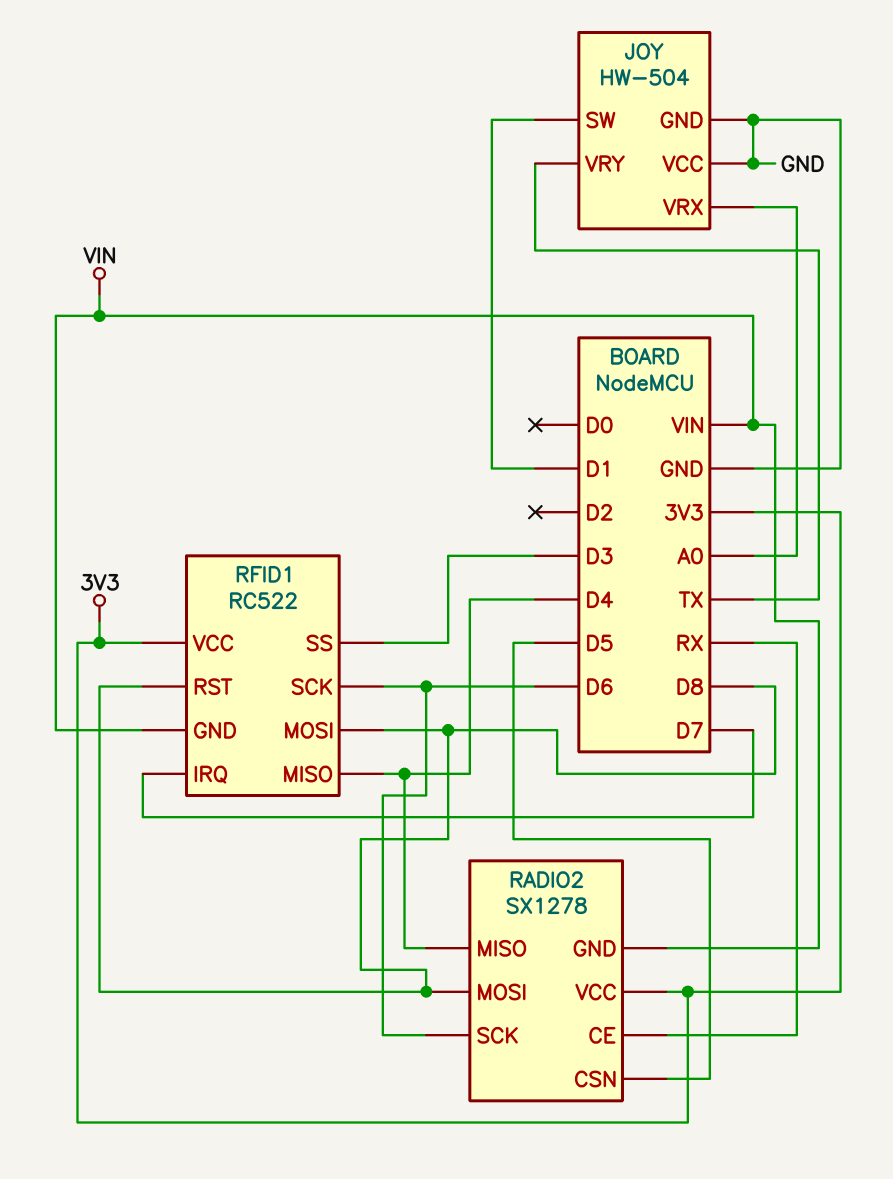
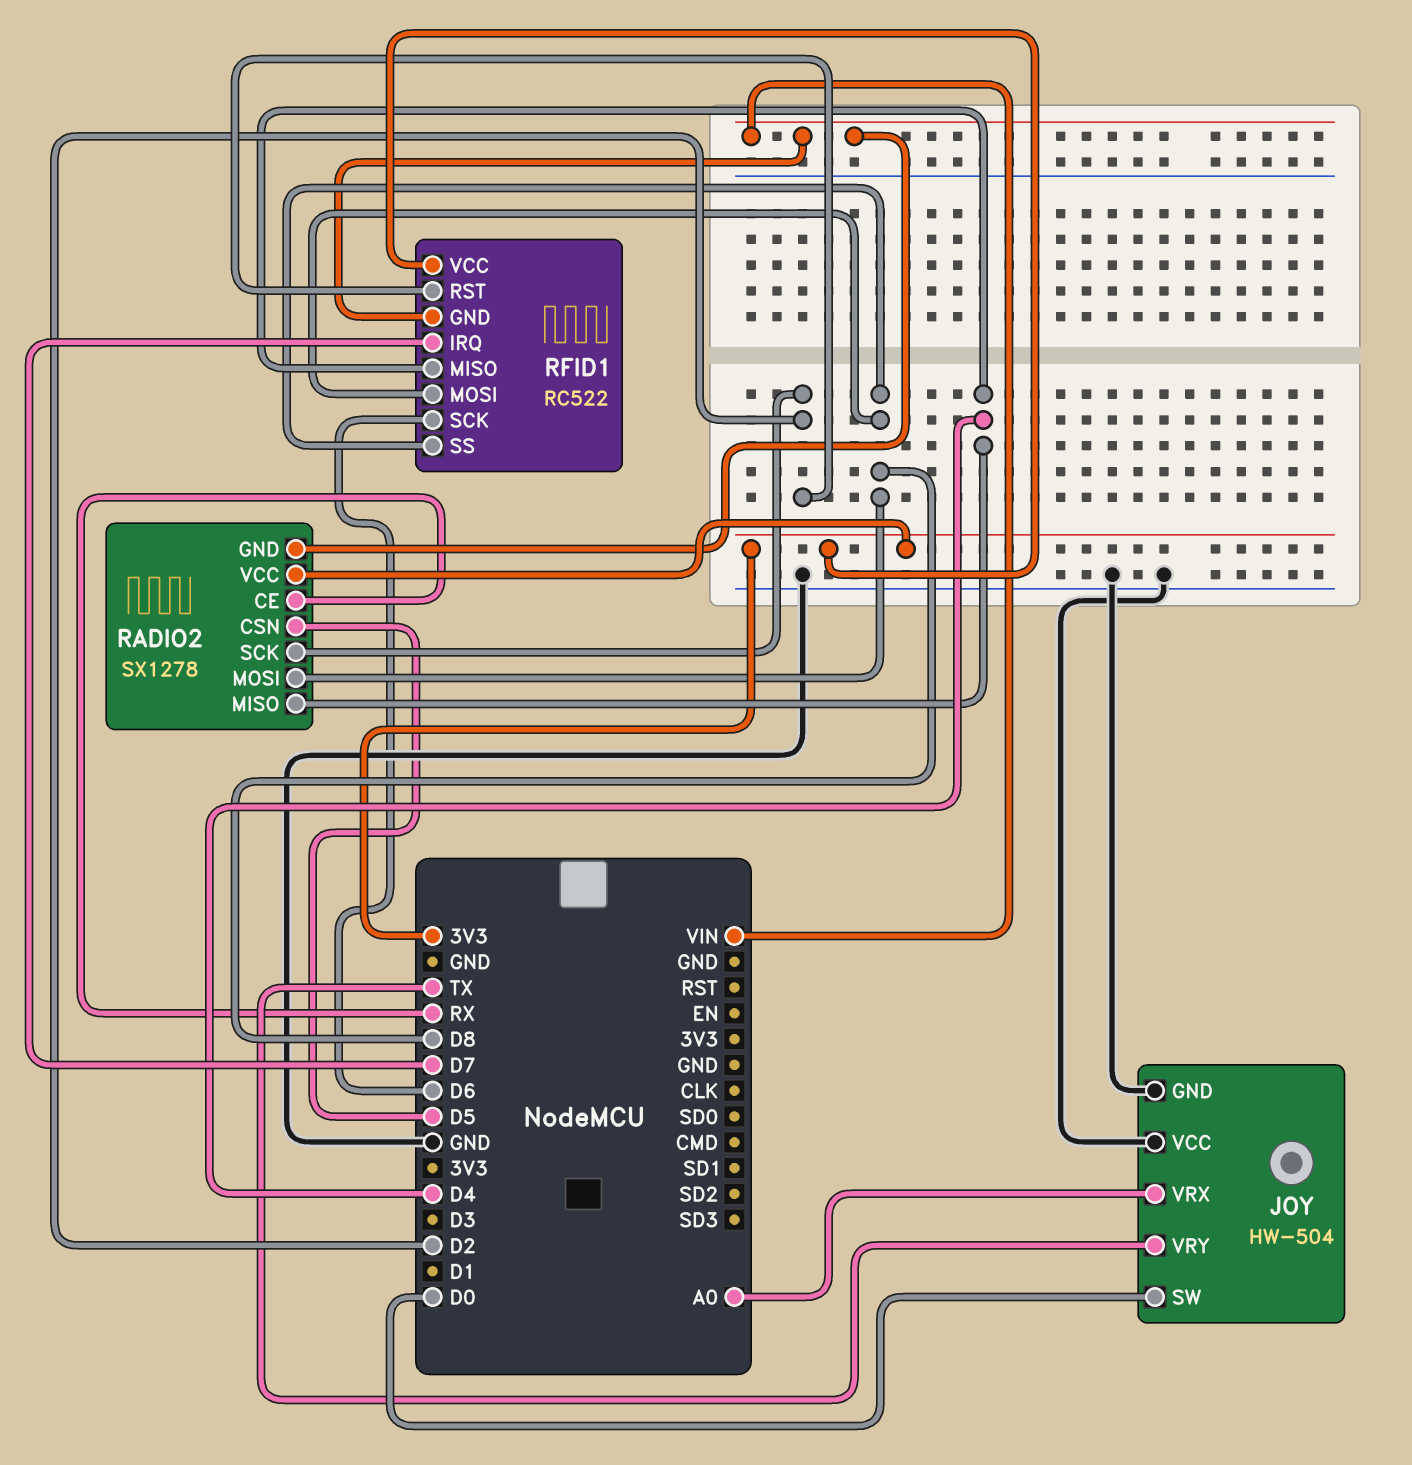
JOY pin SW: D1 -> D0
RADIO2 pin SCK: D6 -> D2
RFID1 pin RST: D8 -> D2
RFID1 pin SS: D3 -> D8

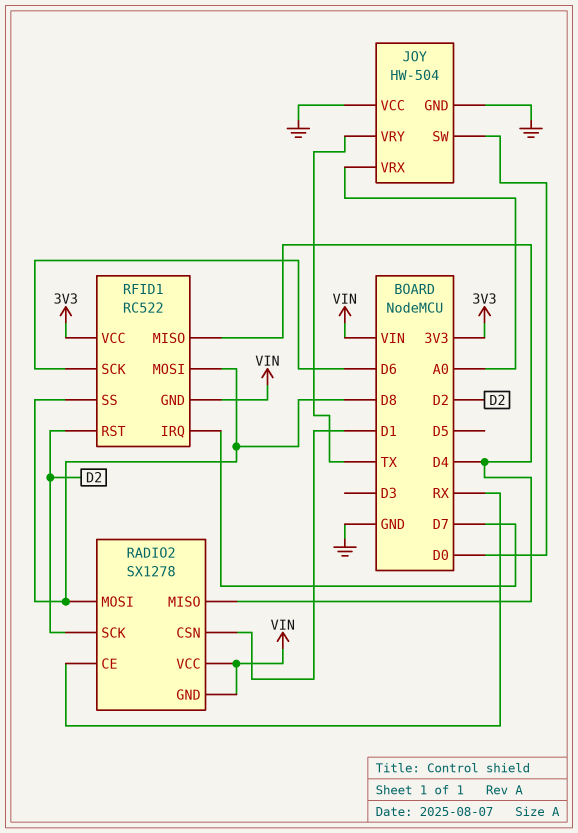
RADIO2 pin CSN: D5 -> D1
RADIO2 pin VCC: 3V3 -> VIN

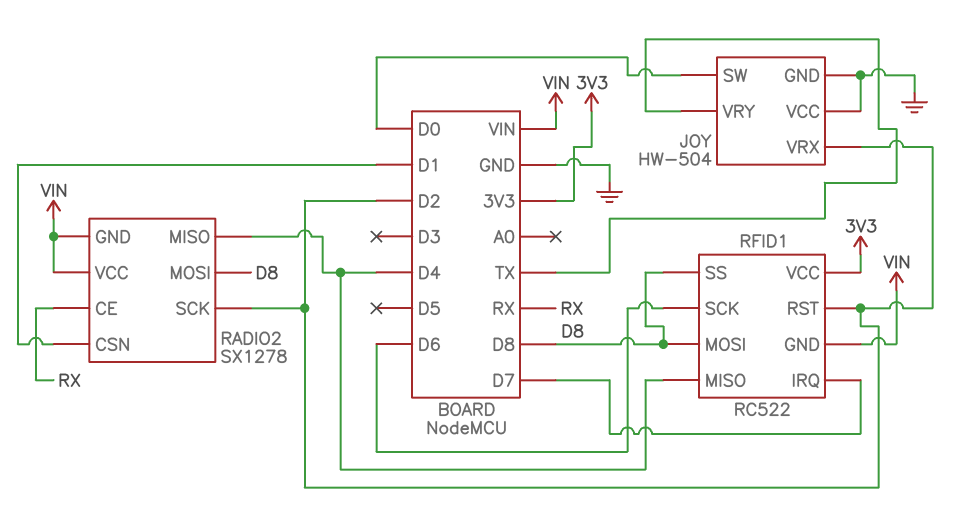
JOY pin VRX: A0 -> D2

